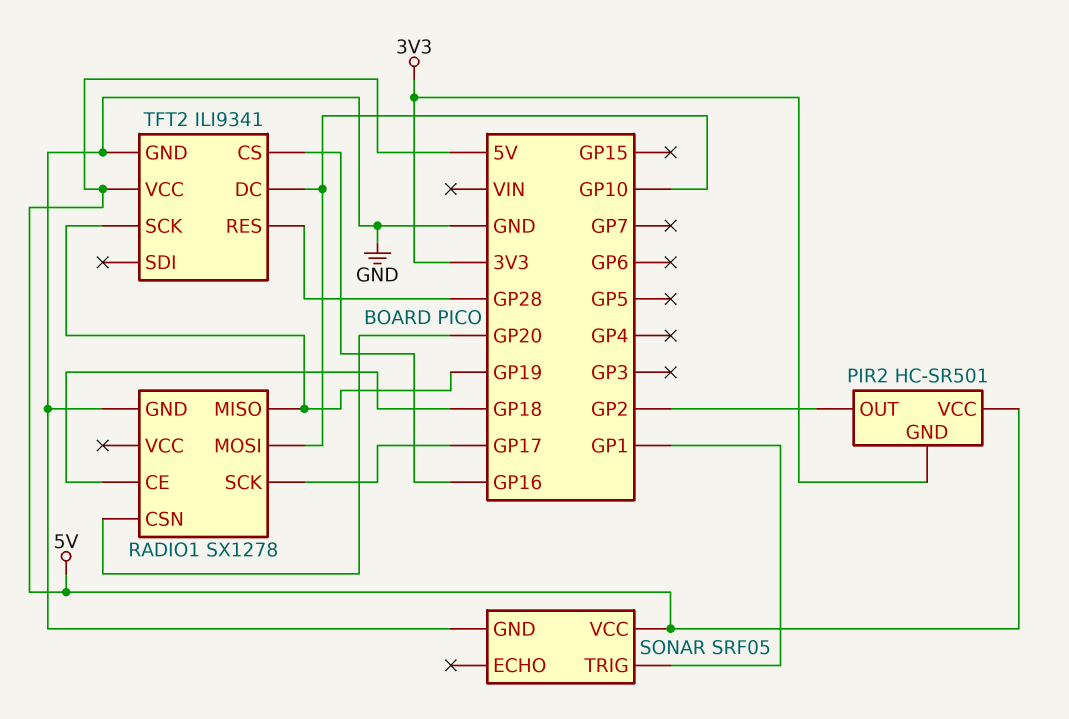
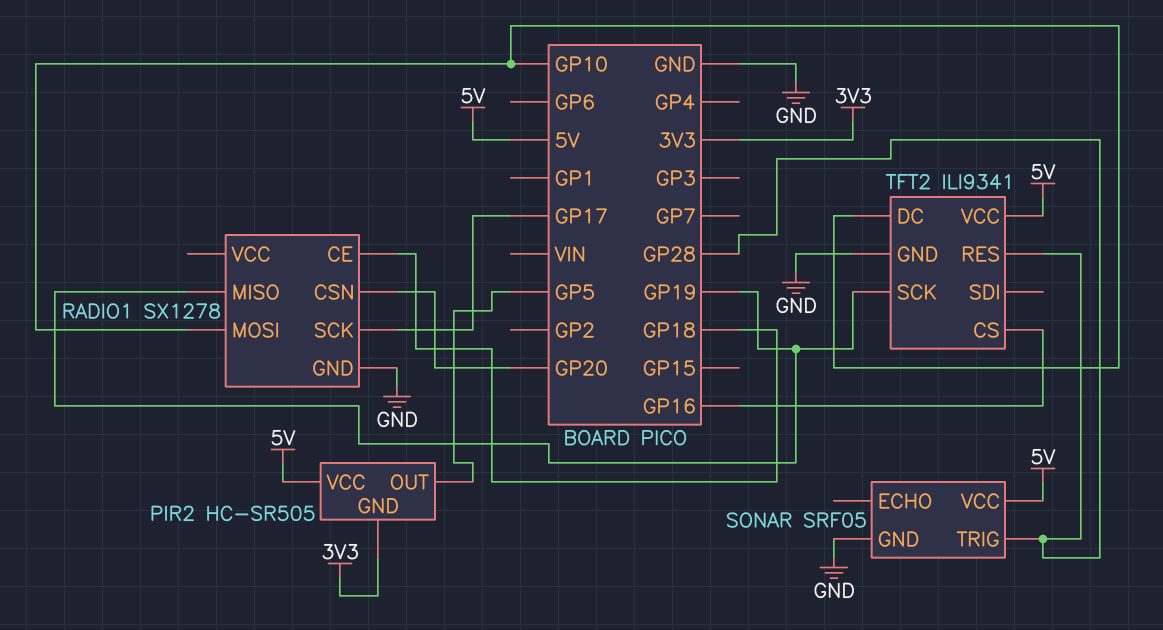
PIR2: HC-SR501 -> HC-SR505
PIR2 pin OUT: GP2 -> GP5
SONAR pin TRIG: GP1 -> GP28

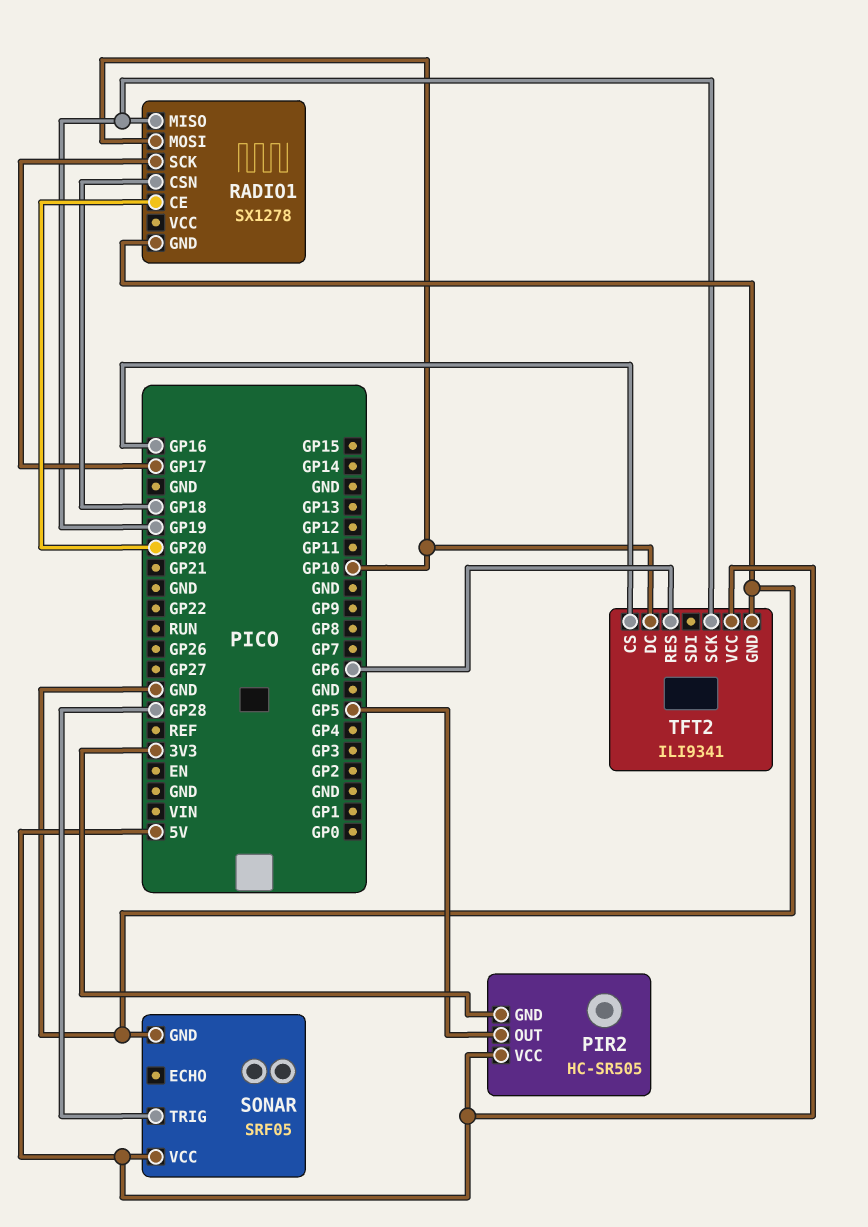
RADIO1 pin CE: GP18 -> GP20
RADIO1 pin CSN: GP20 -> GP18
TFT2 pin RES: GP28 -> GP6

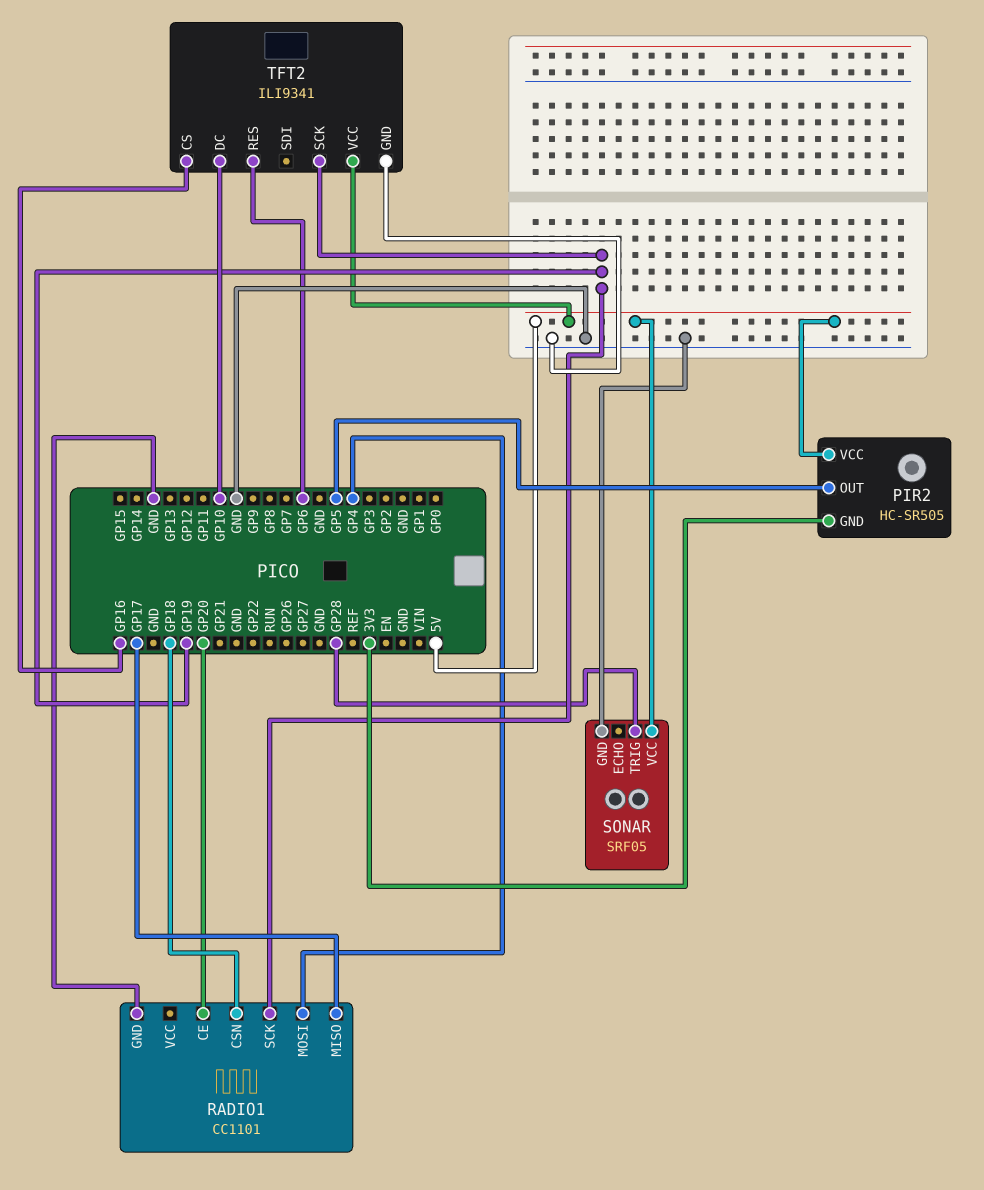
RADIO1: SX1278 -> CC1101
RADIO1 pin MISO: GP19 -> GP17
RADIO1 pin MOSI: GP10 -> GP4
RADIO1 pin SCK: GP17 -> GP19

